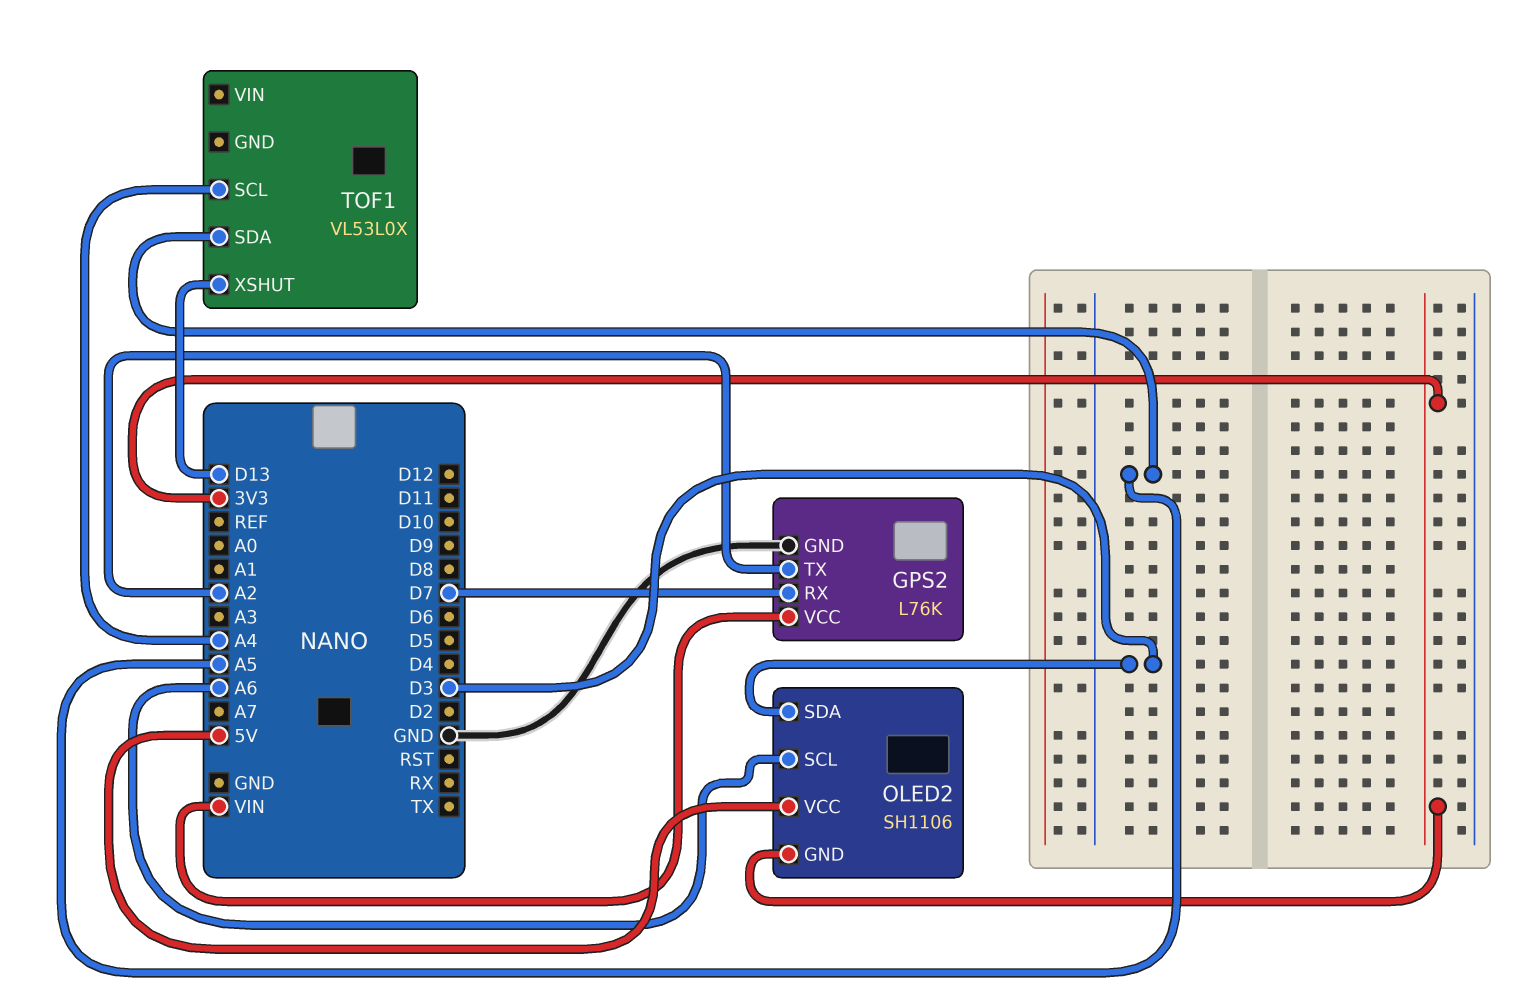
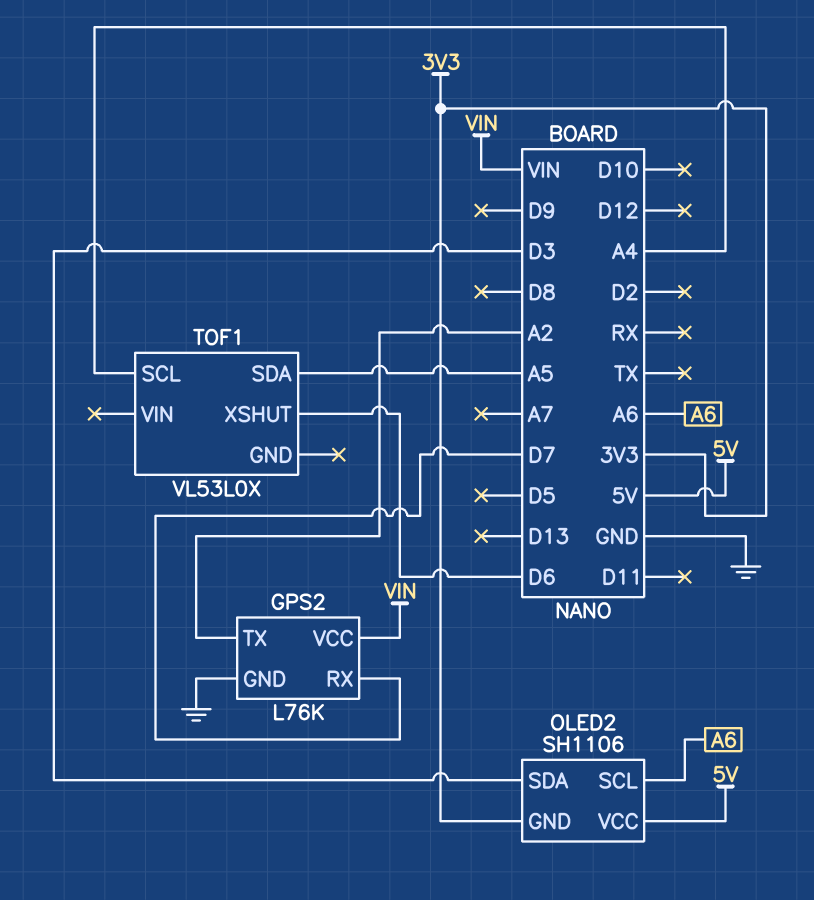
TOF1 pin XSHUT: D13 -> D6

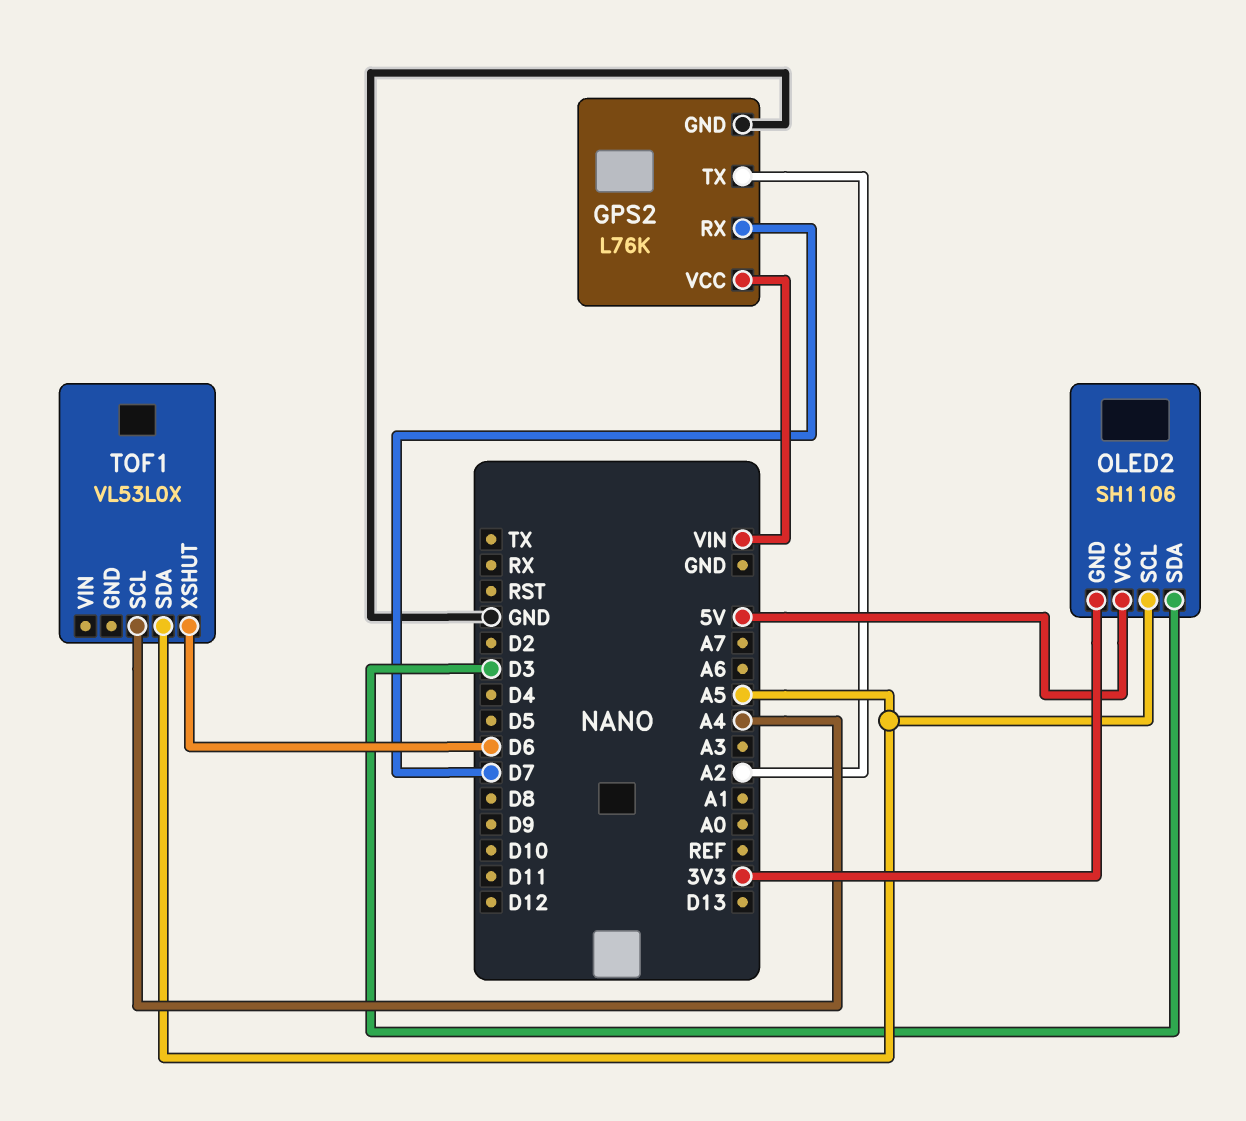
OLED2 pin SCL: A6 -> A5

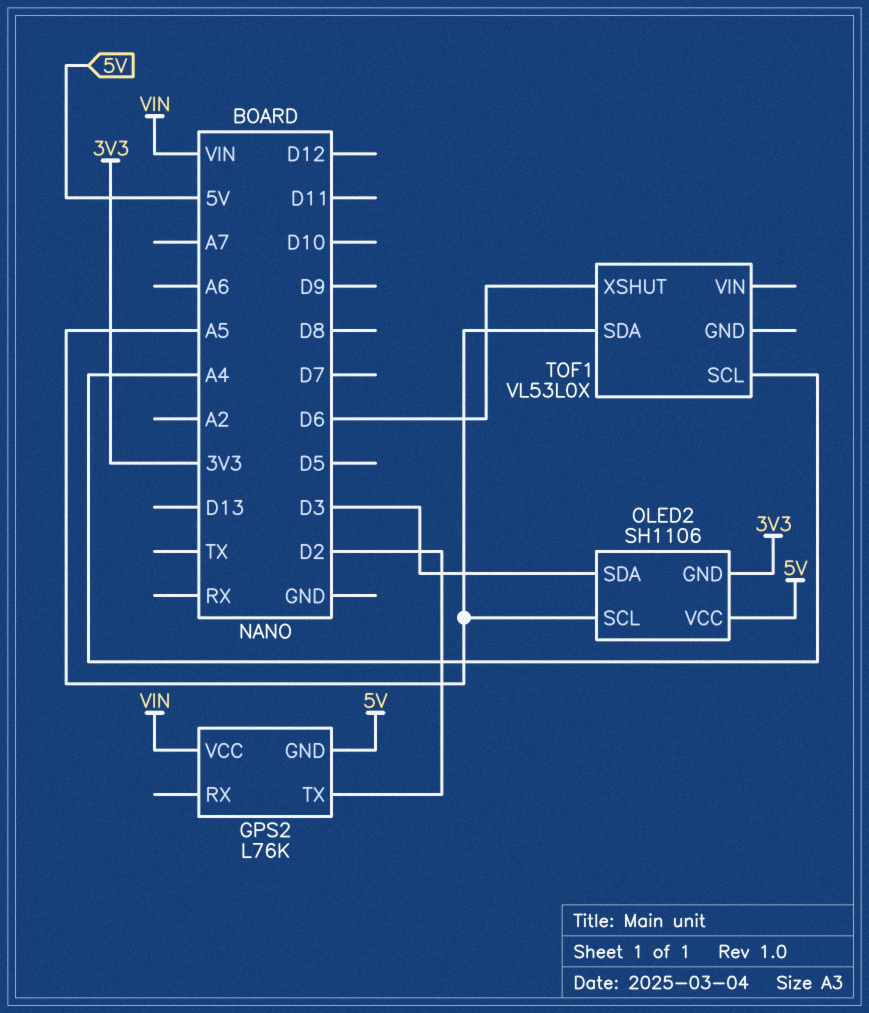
GPS2 pin GND: GND -> 5V
GPS2 pin RX: D7 -> none
GPS2 pin TX: A2 -> D2

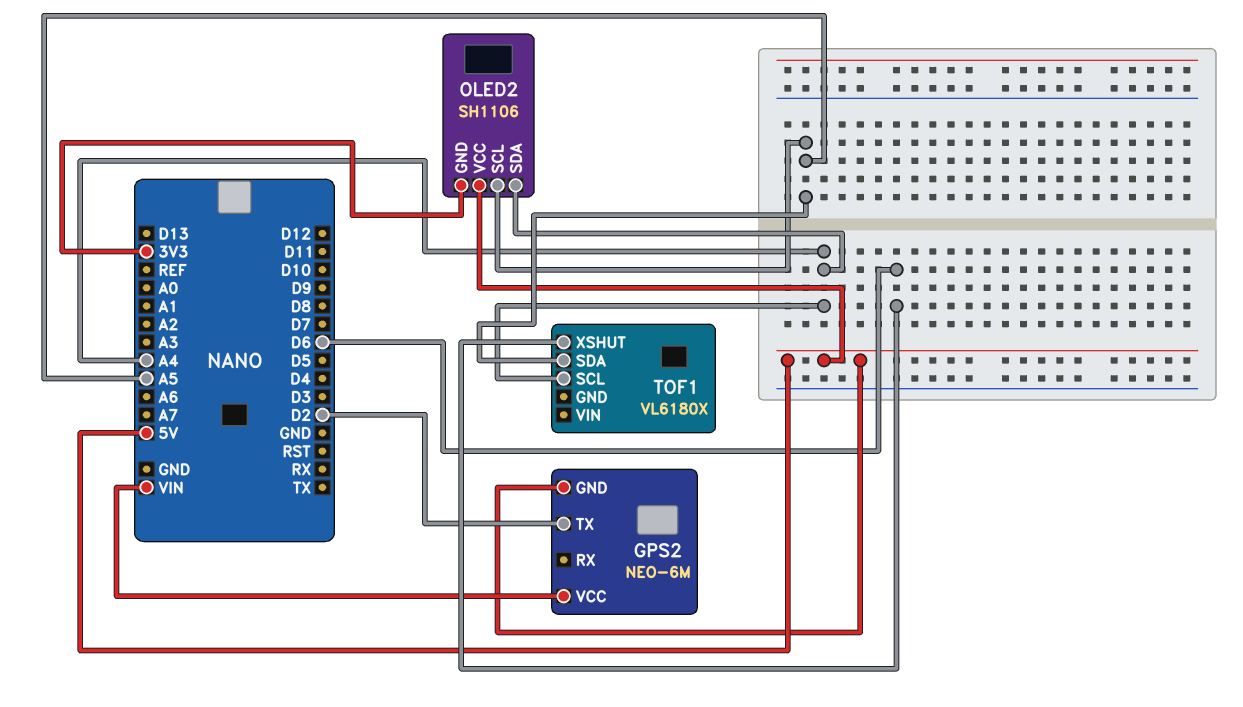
GPS2: L76K -> NEO-6M
OLED2 pin SDA: D3 -> A4
TOF1: VL53L0X -> VL6180X

